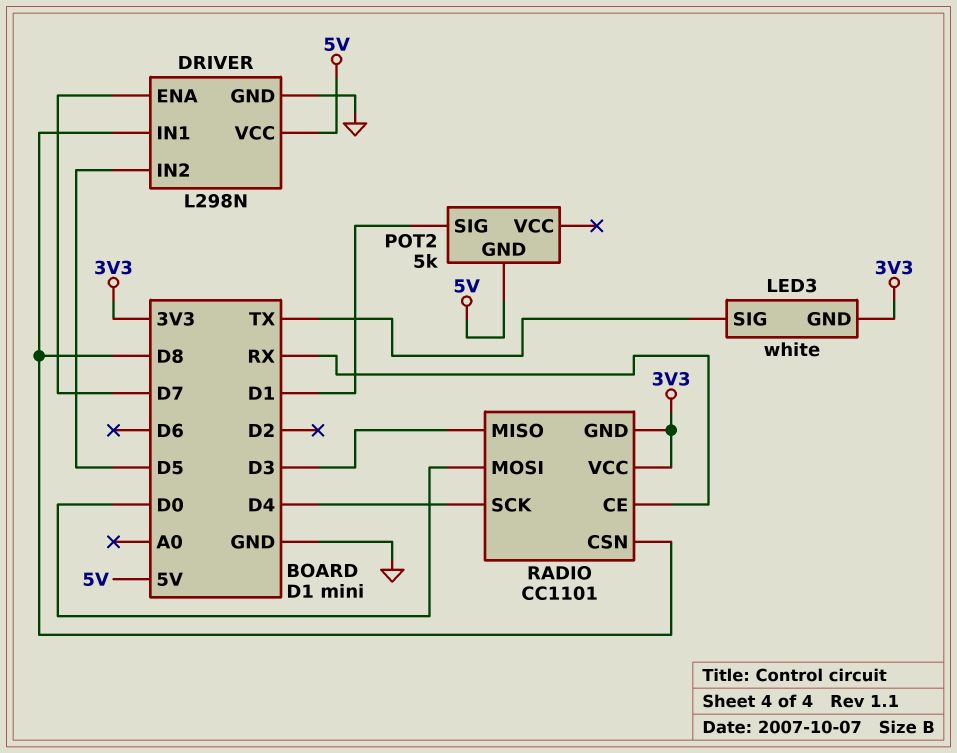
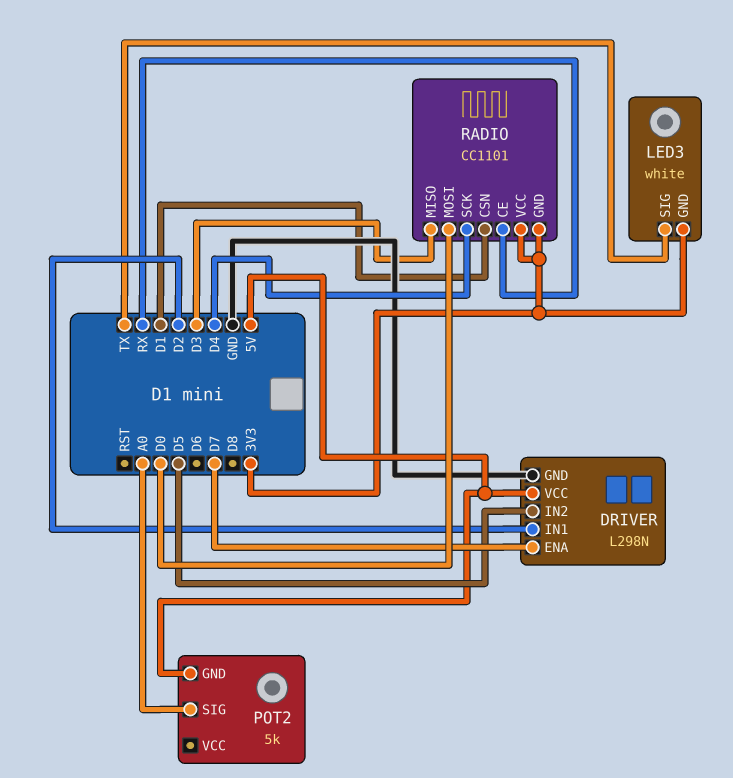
DRIVER pin IN1: D8 -> D2
POT2 pin SIG: D1 -> A0
RADIO pin CSN: D8 -> D1

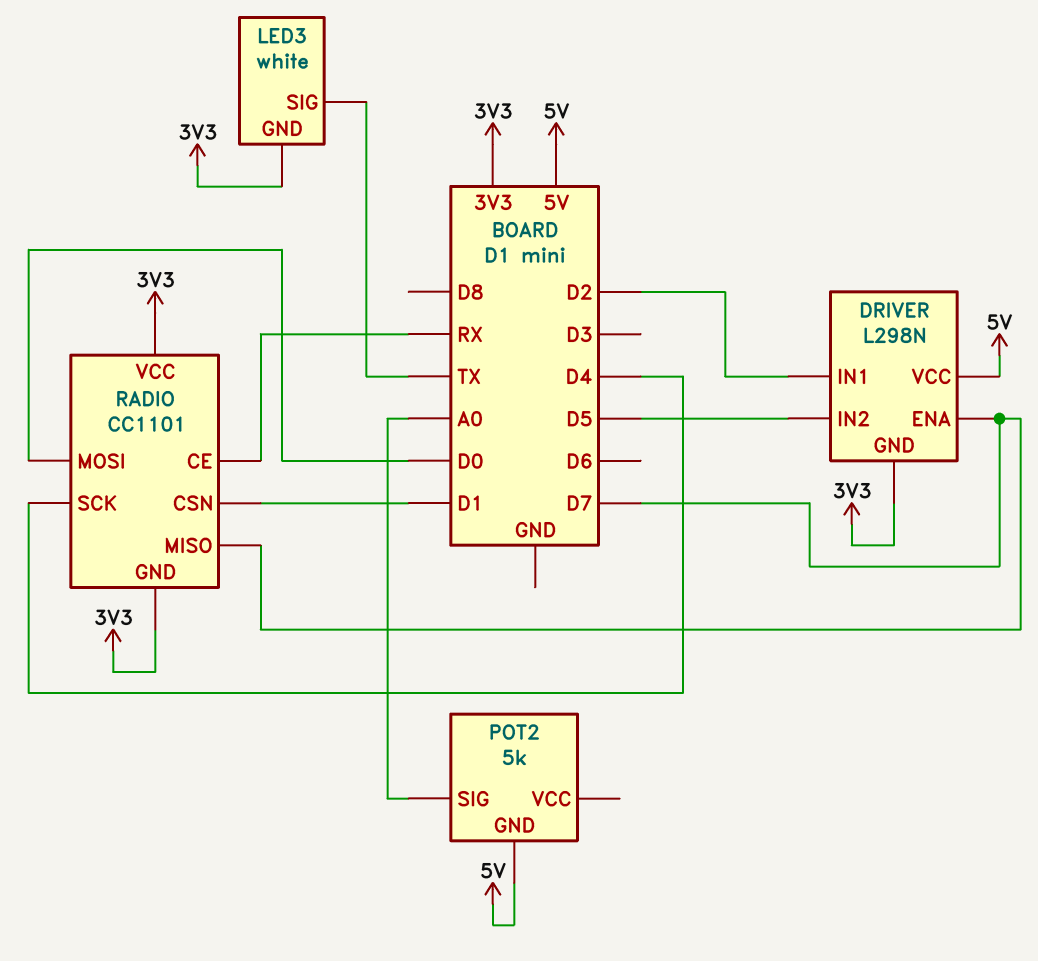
DRIVER pin GND: GND -> 3V3
RADIO pin MISO: D3 -> D7

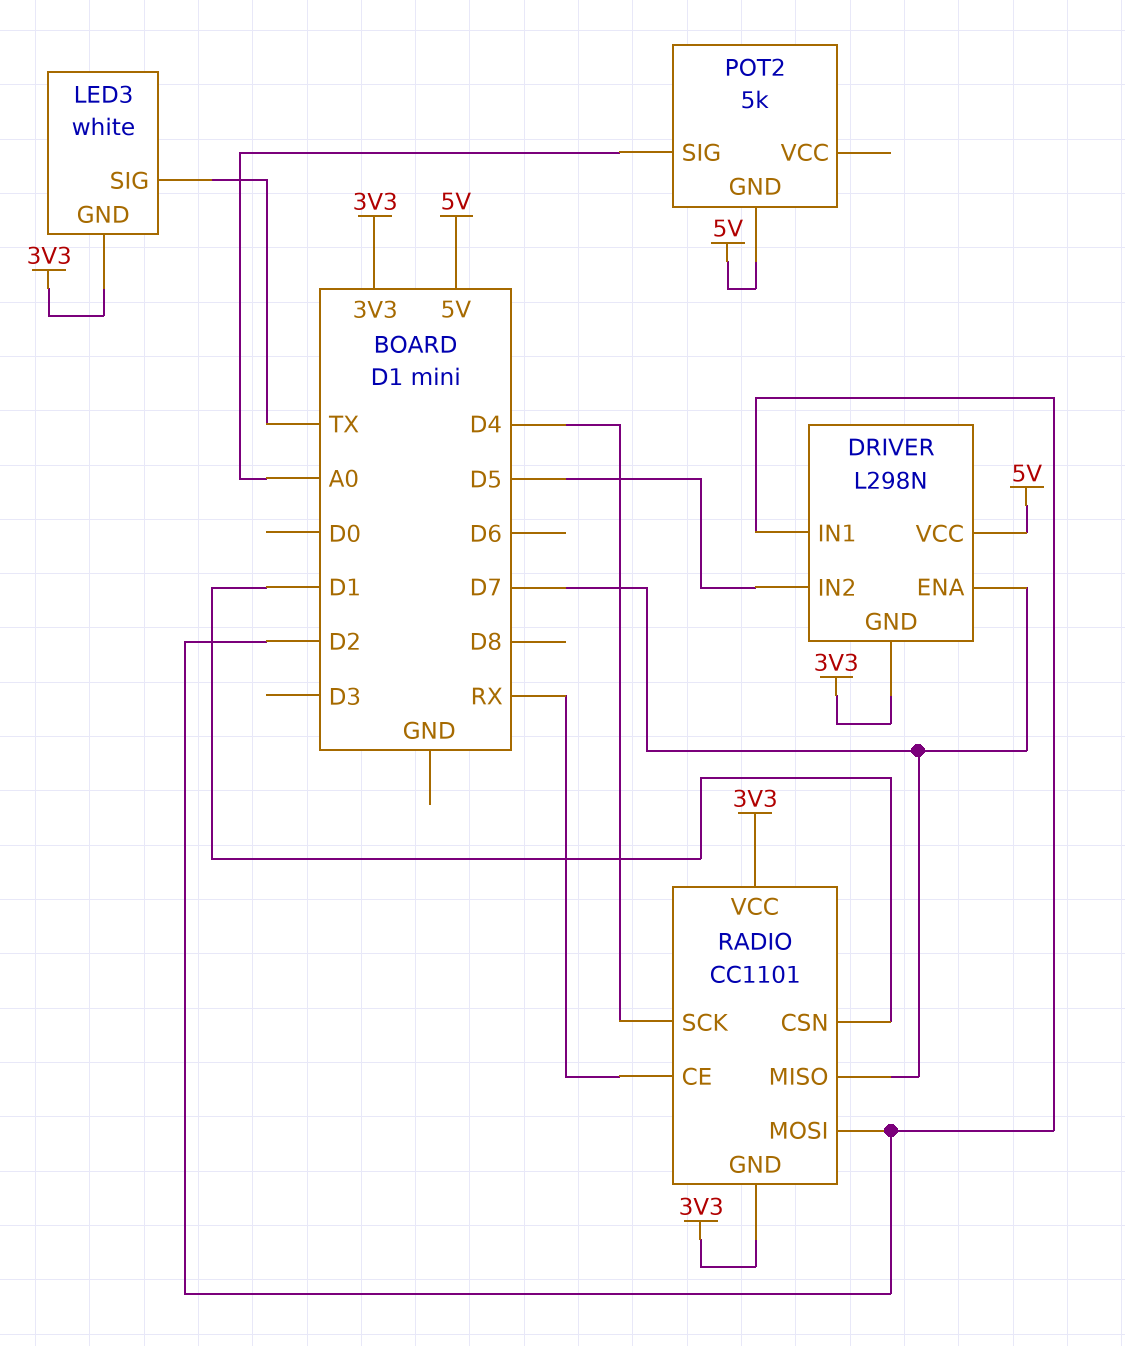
RADIO pin MOSI: D0 -> D2

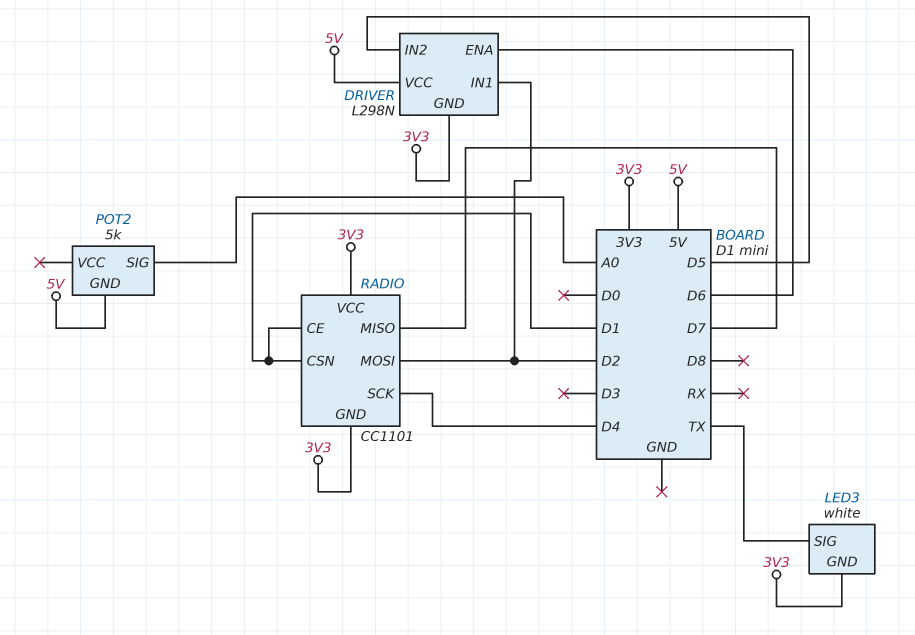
DRIVER pin ENA: D7 -> D6
RADIO pin CE: RX -> D1

